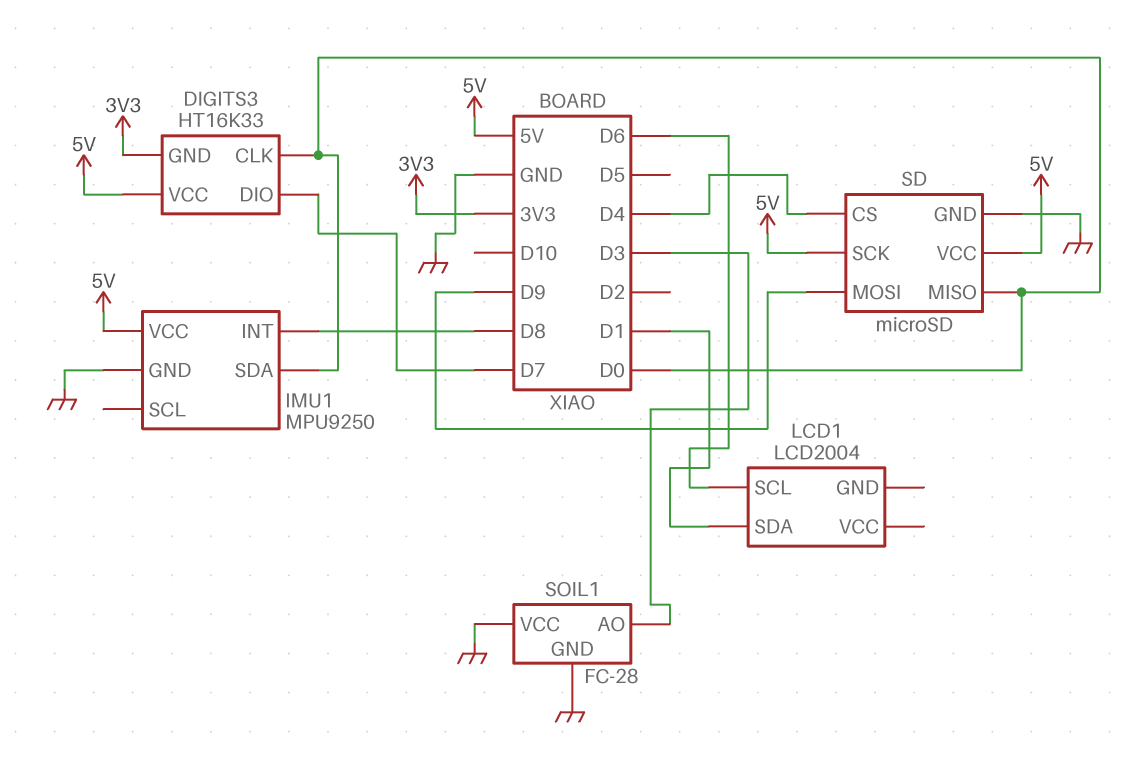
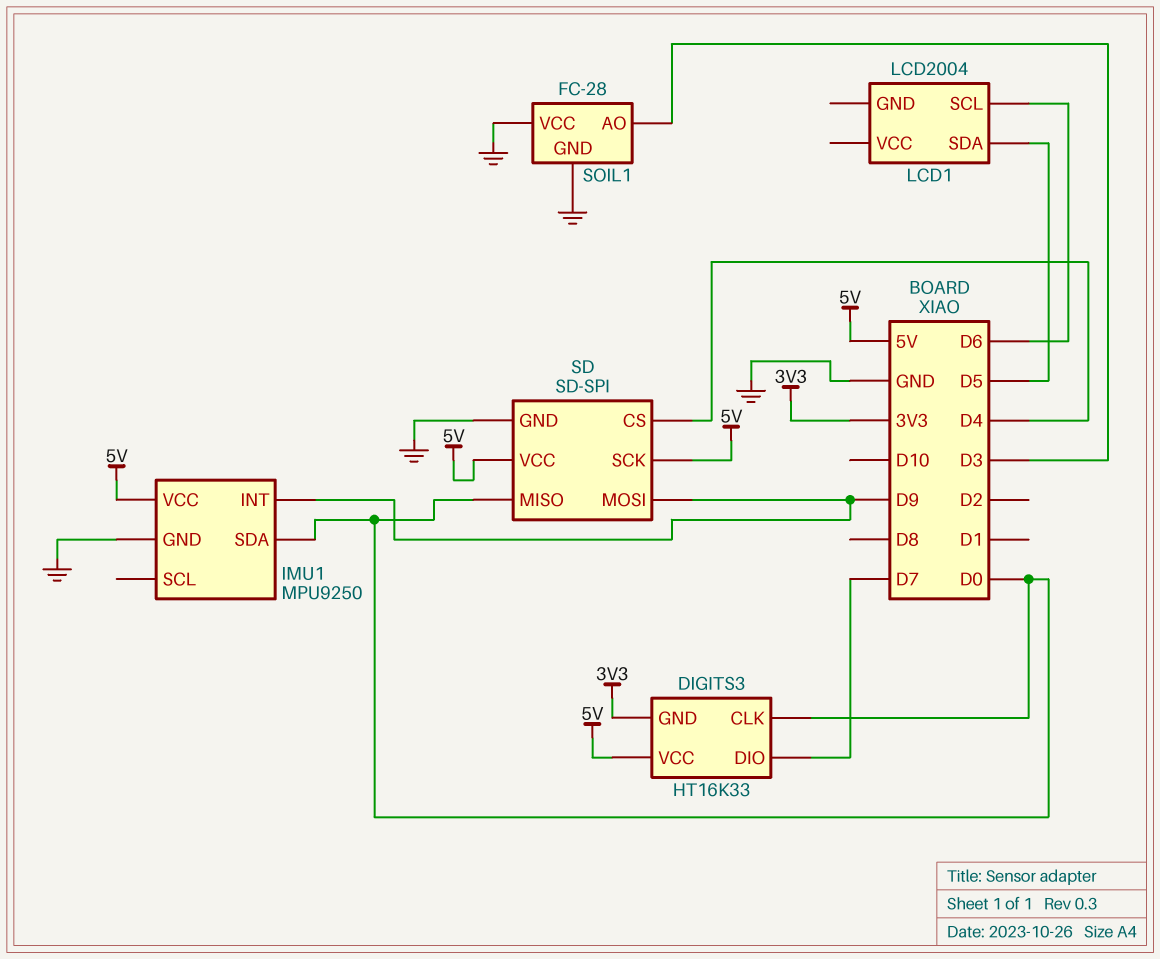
IMU1 pin INT: D8 -> D9
LCD1 pin SDA: D1 -> D5
SD: microSD -> SD-SPI

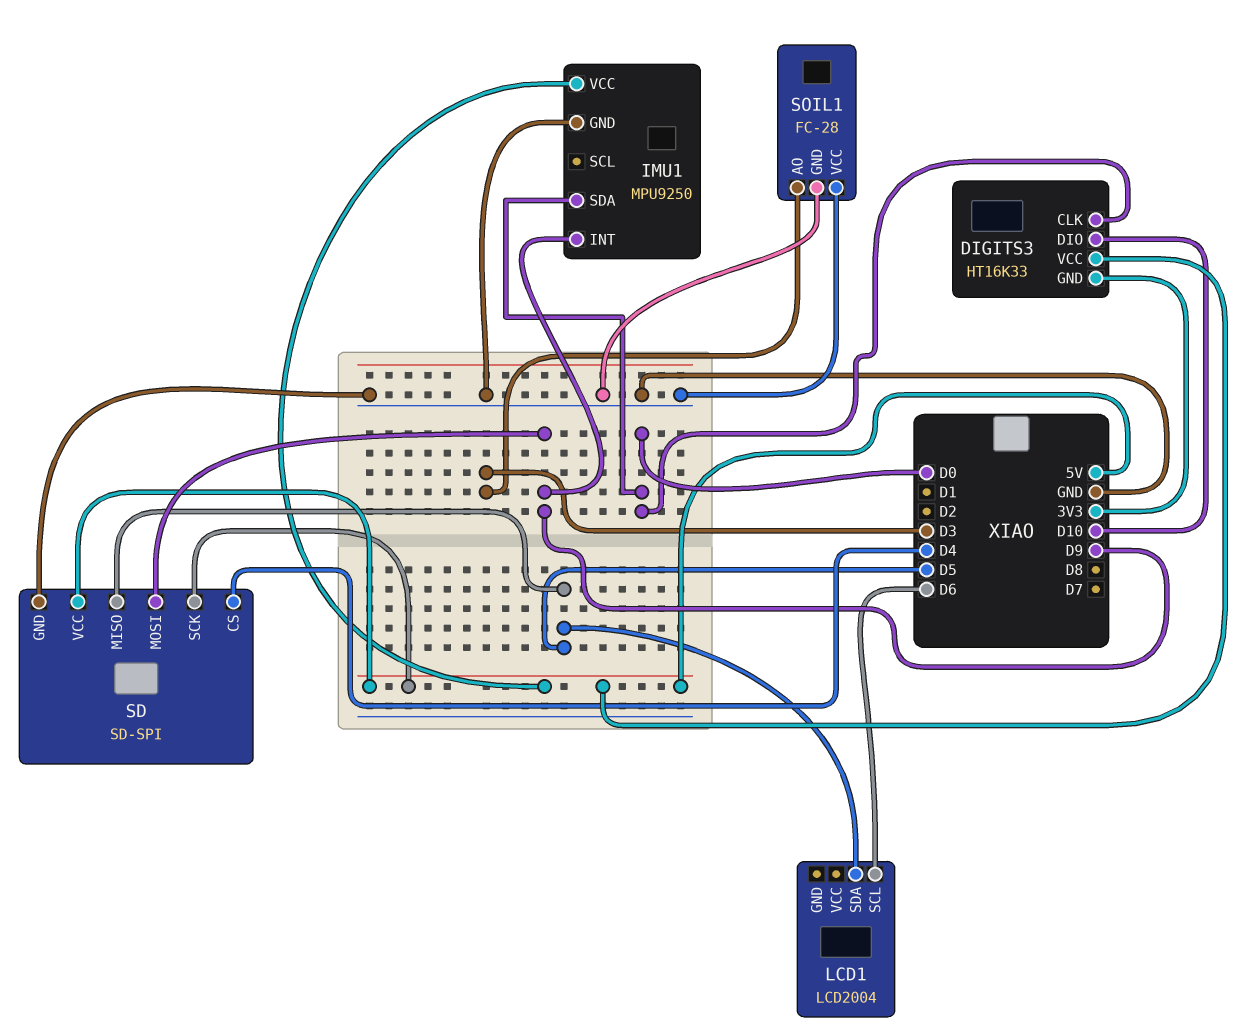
DIGITS3 pin DIO: D7 -> D10
SD pin MISO: D0 -> D5

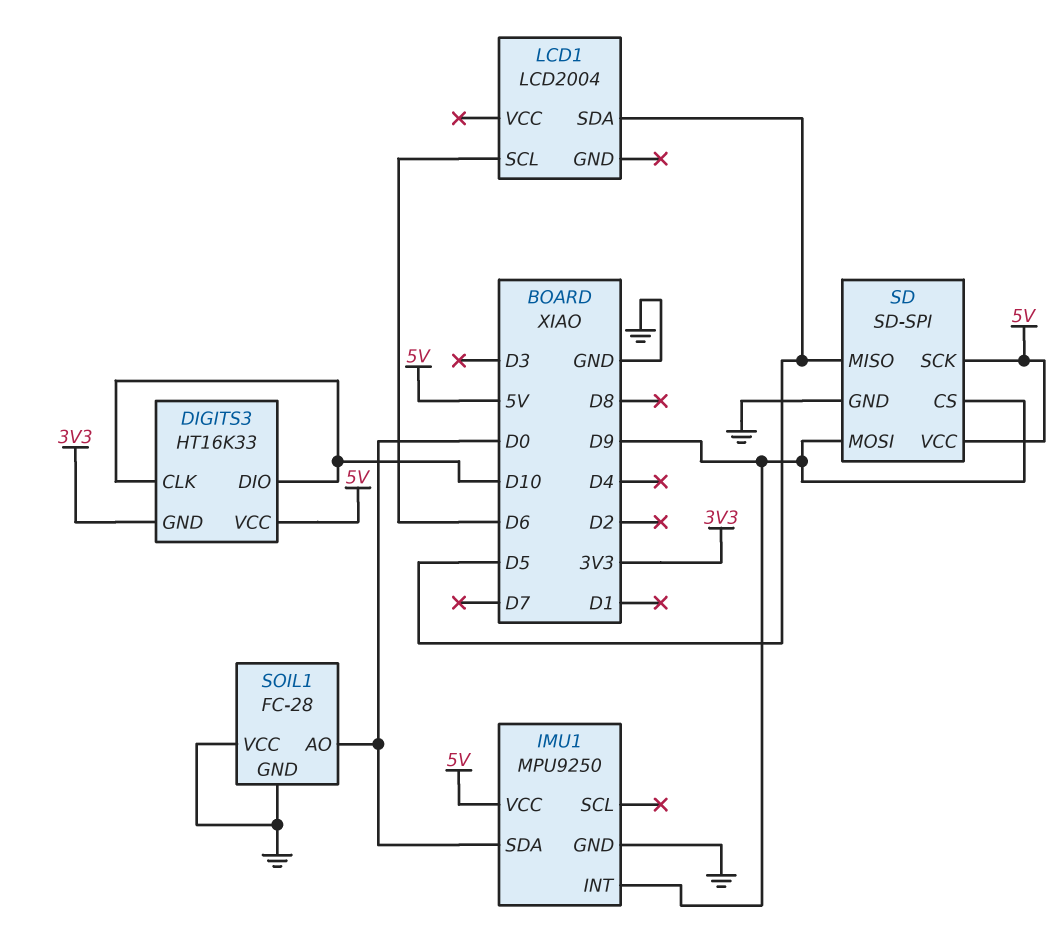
DIGITS3 pin CLK: D0 -> D10
SD pin CS: D4 -> D9
SOIL1 pin AO: D3 -> D0

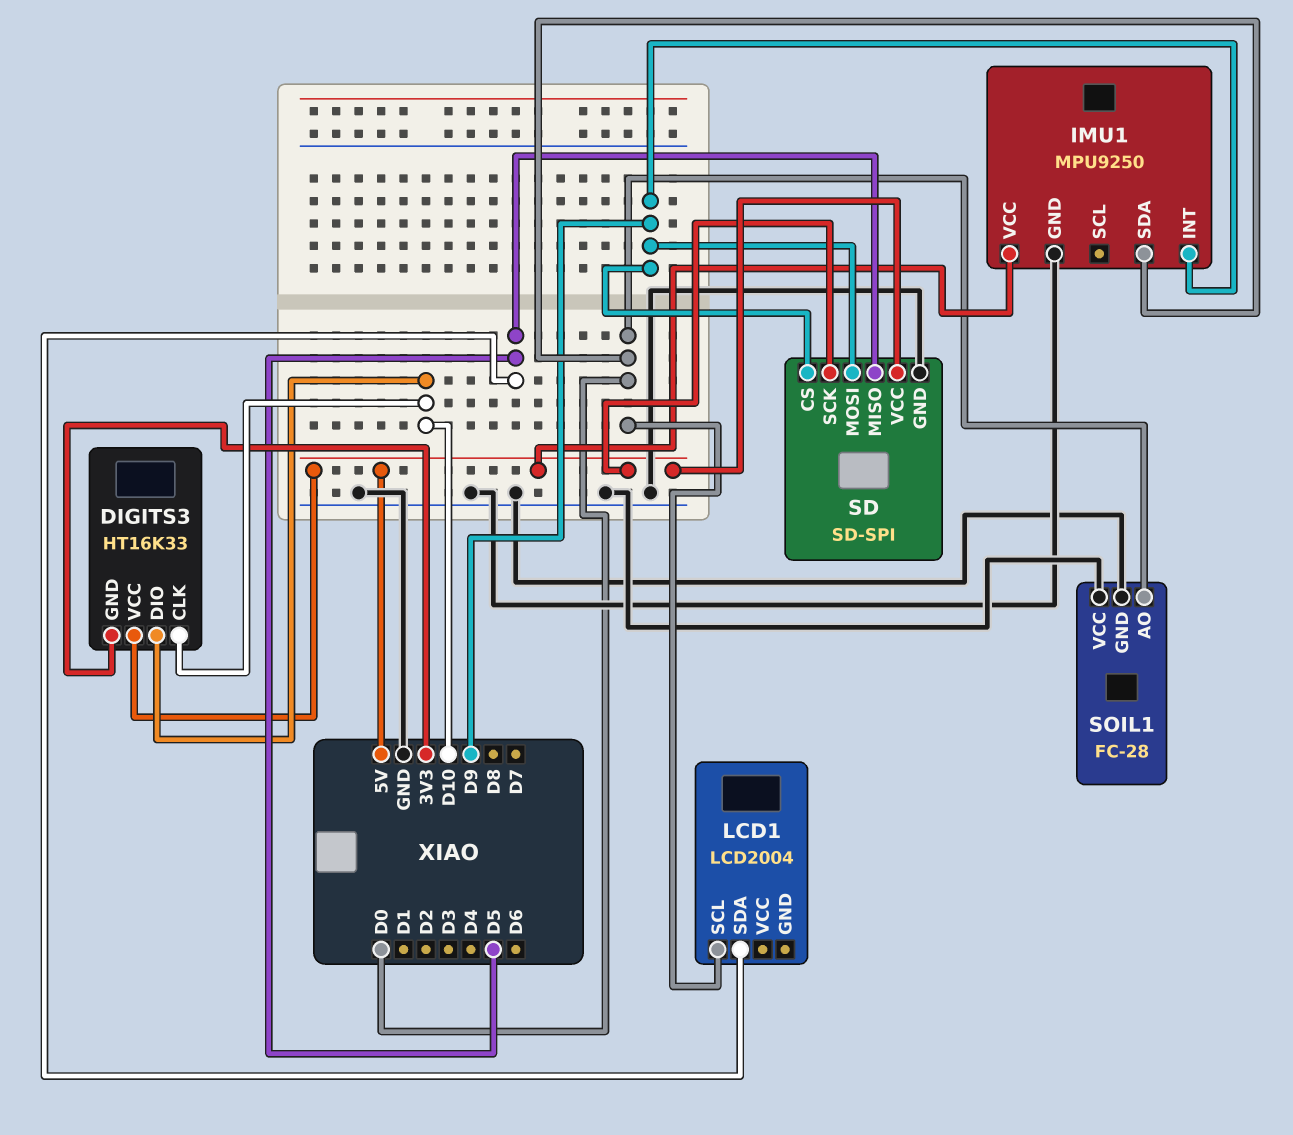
LCD1 pin SCL: D6 -> D0

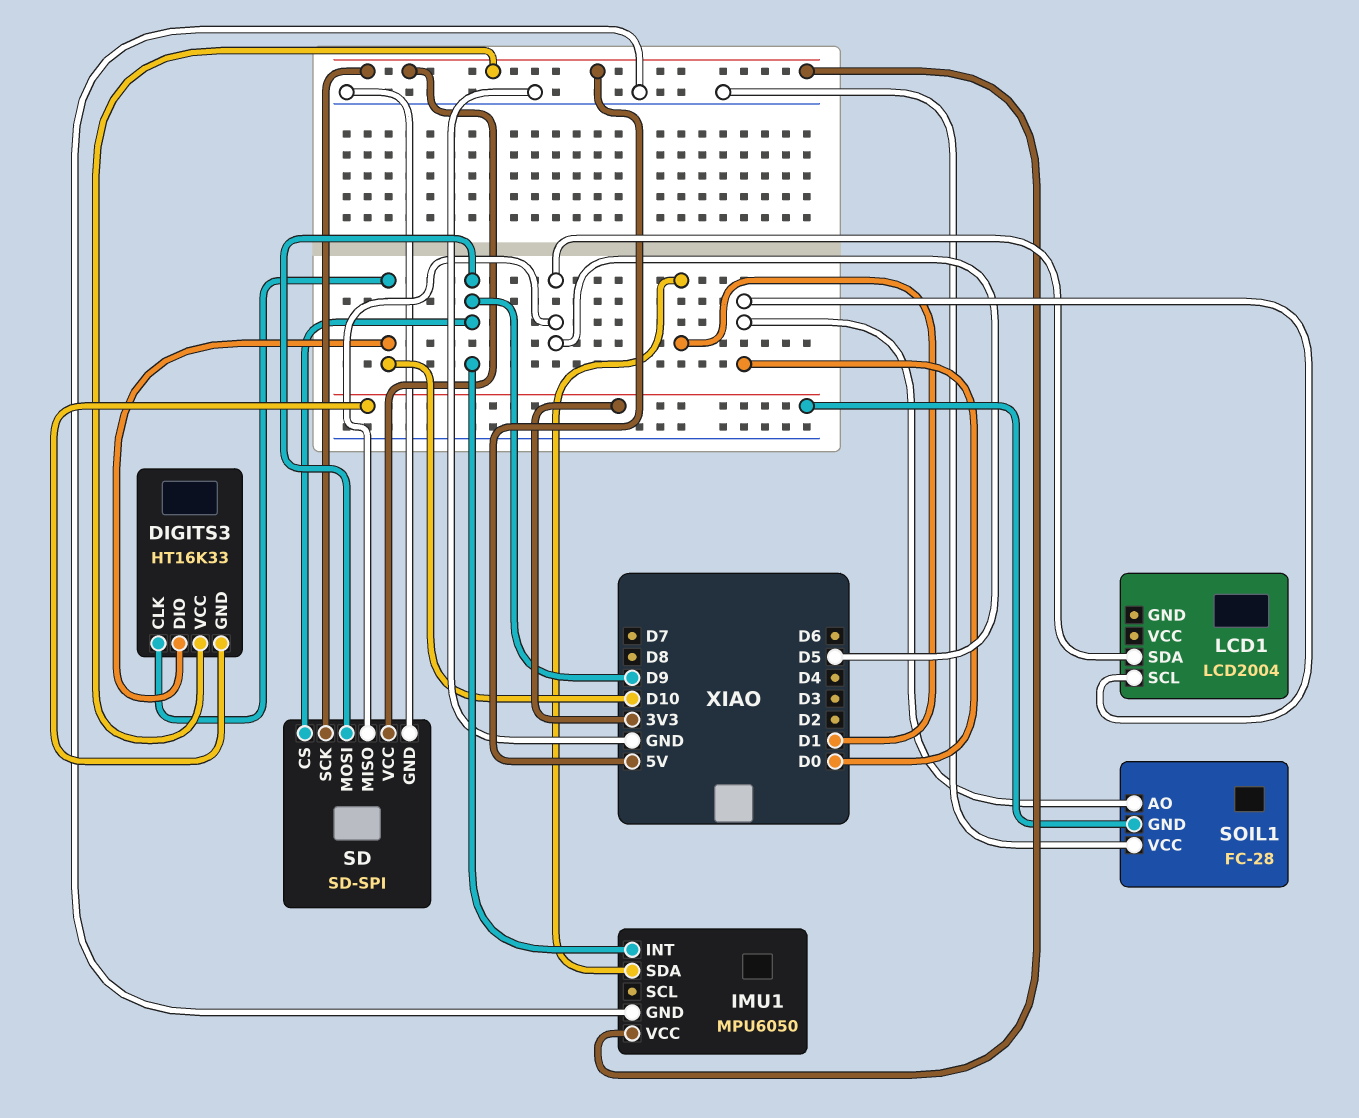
IMU1: MPU9250 -> MPU6050
IMU1 pin SDA: D0 -> D1
SOIL1 pin GND: GND -> 3V3

